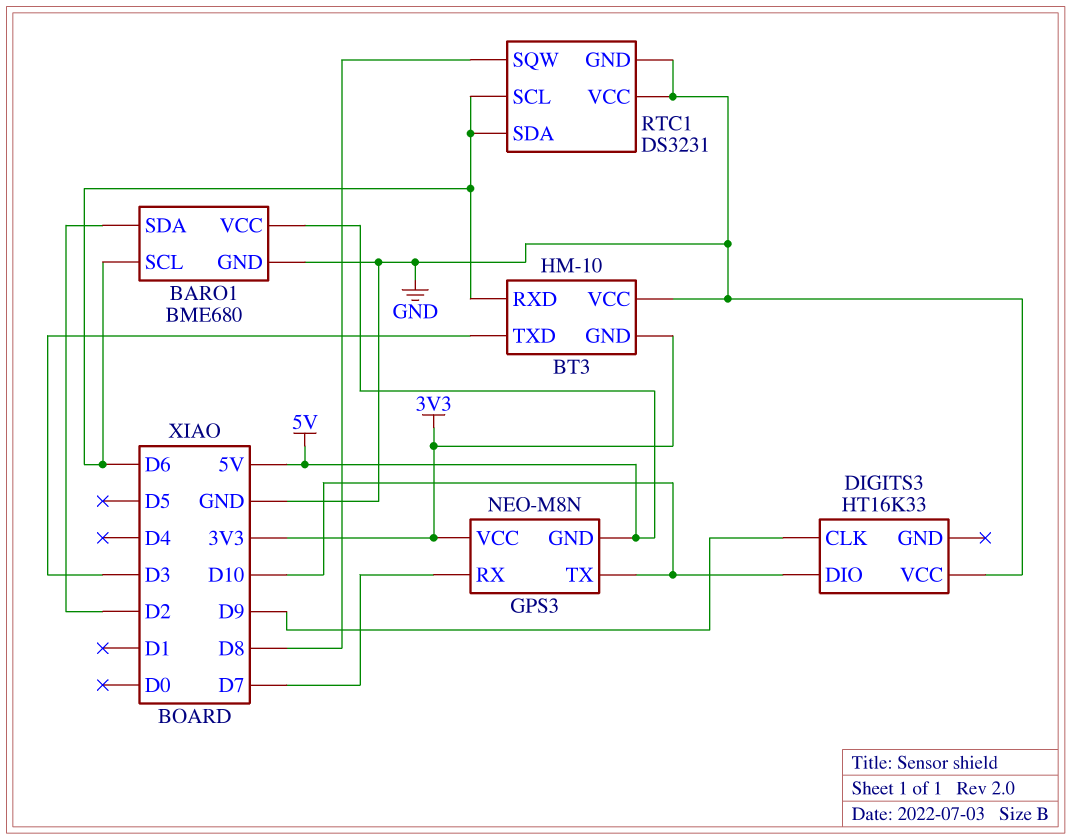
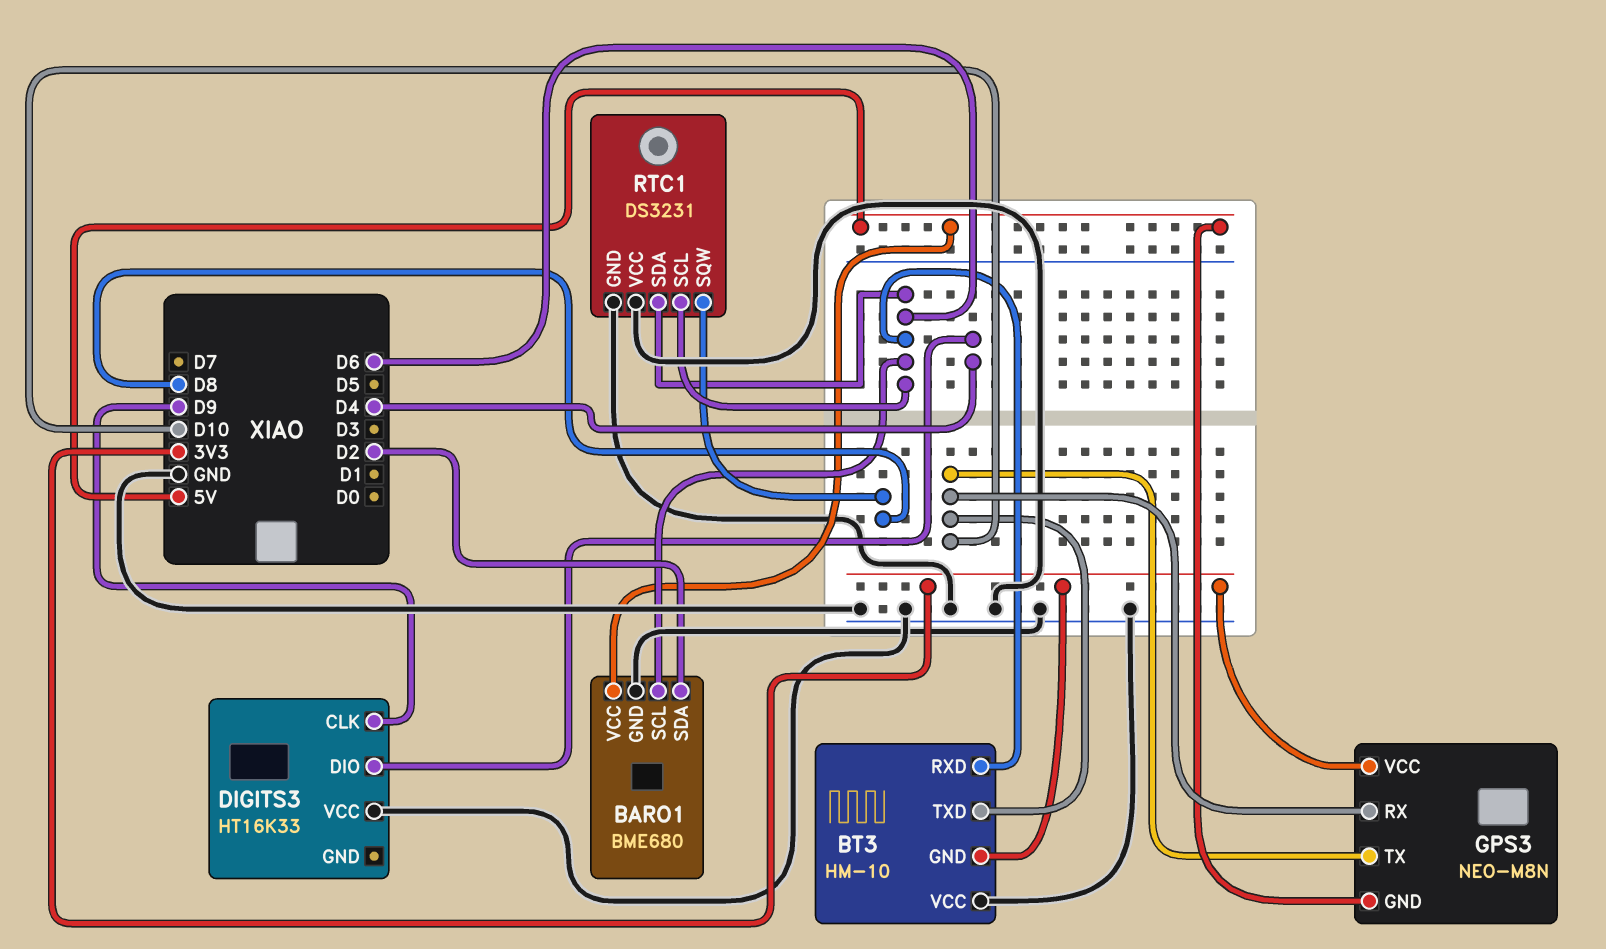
BT3 pin TXD: D3 -> D10
DIGITS3 pin DIO: D10 -> D4
GPS3 pin RX: D7 -> D10

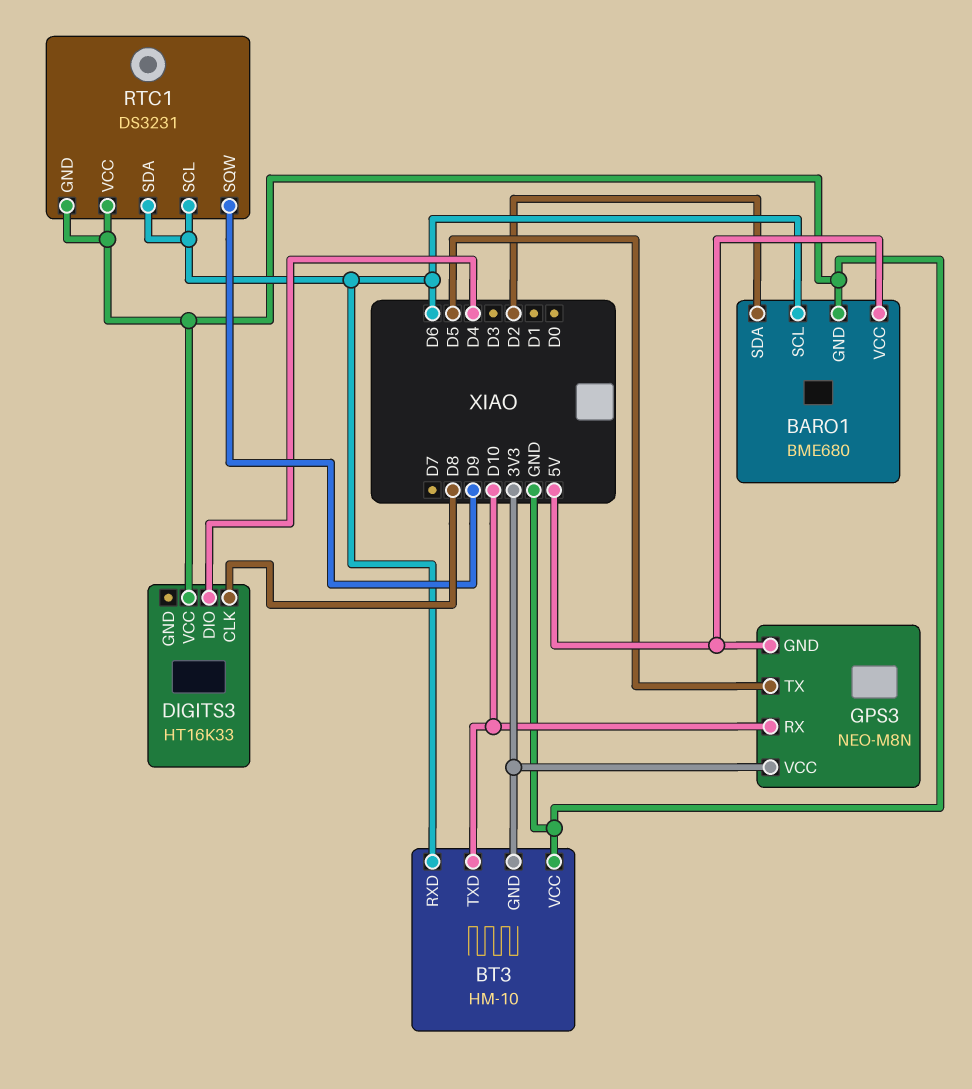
DIGITS3 pin CLK: D9 -> D8
GPS3 pin TX: D10 -> D5
RTC1 pin SQW: D8 -> D9

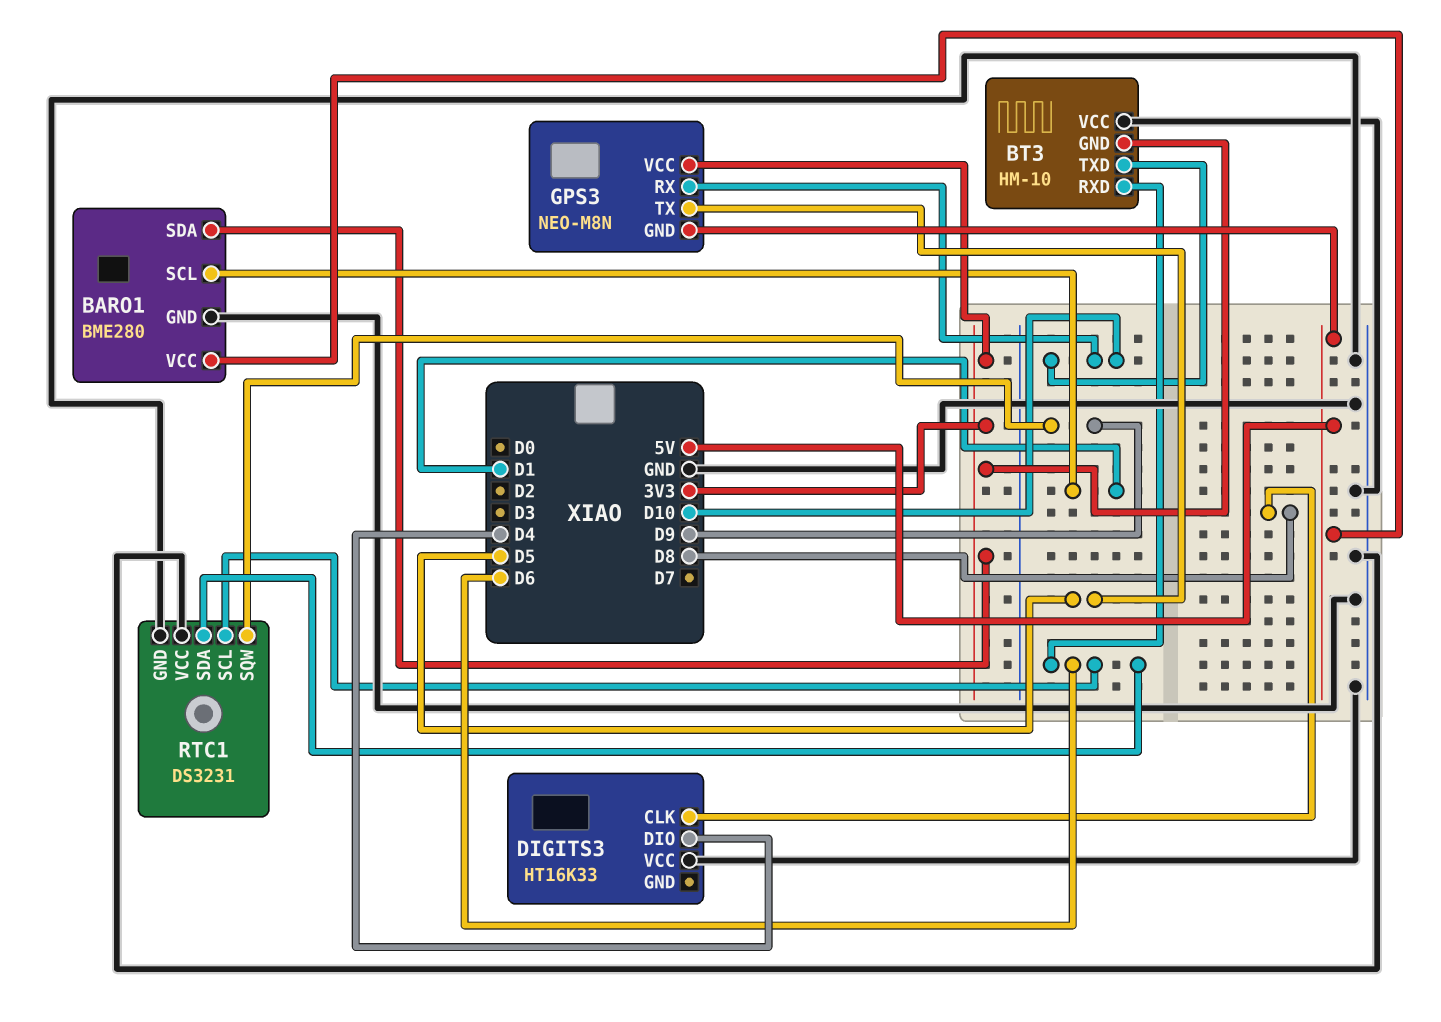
BARO1: BME680 -> BME280
BARO1 pin SCL: D6 -> D1
BARO1 pin SDA: D2 -> 3V3

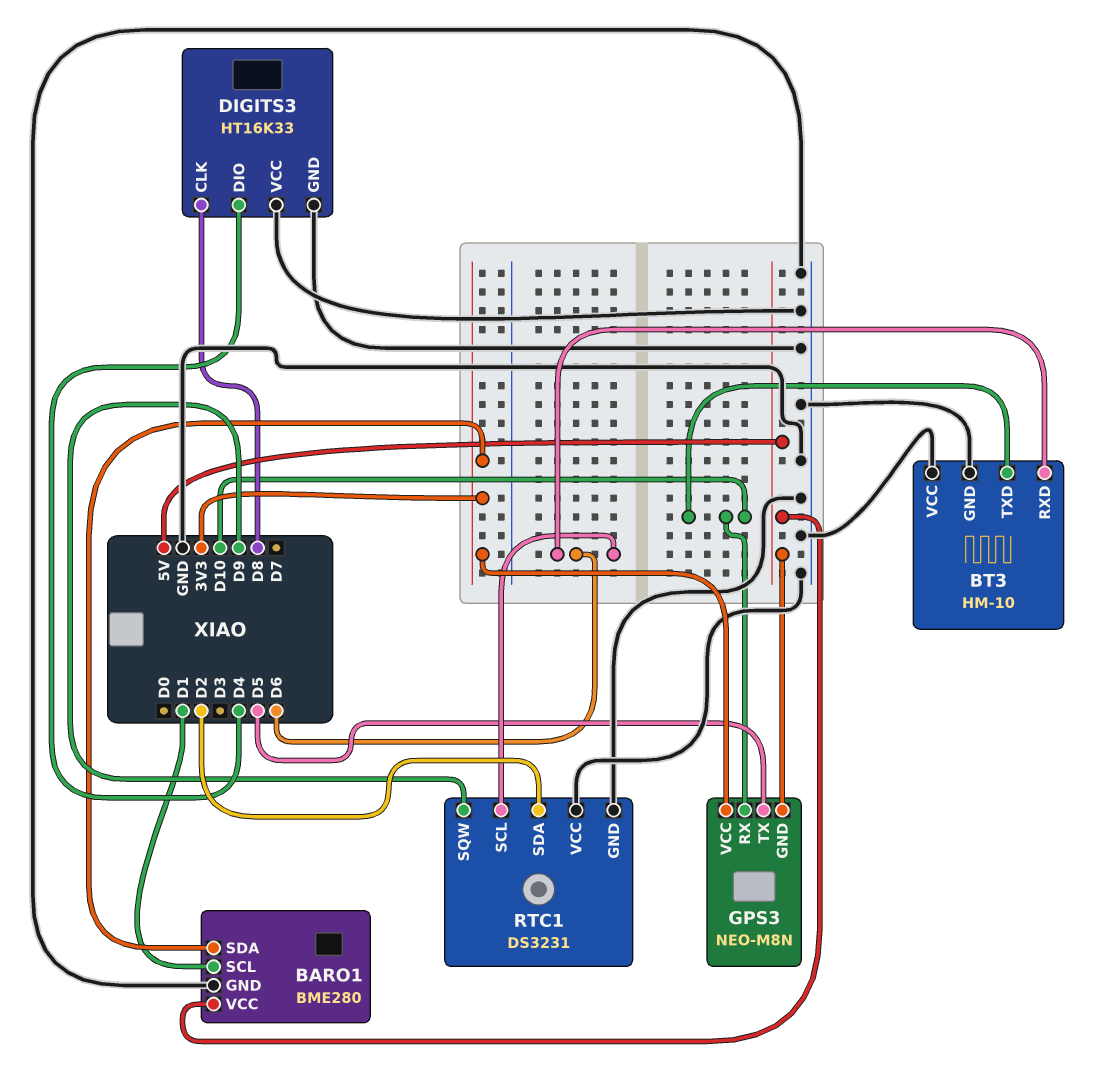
BT3 pin GND: 3V3 -> GND
DIGITS3 pin GND: none -> GND
RTC1 pin SDA: D6 -> D2

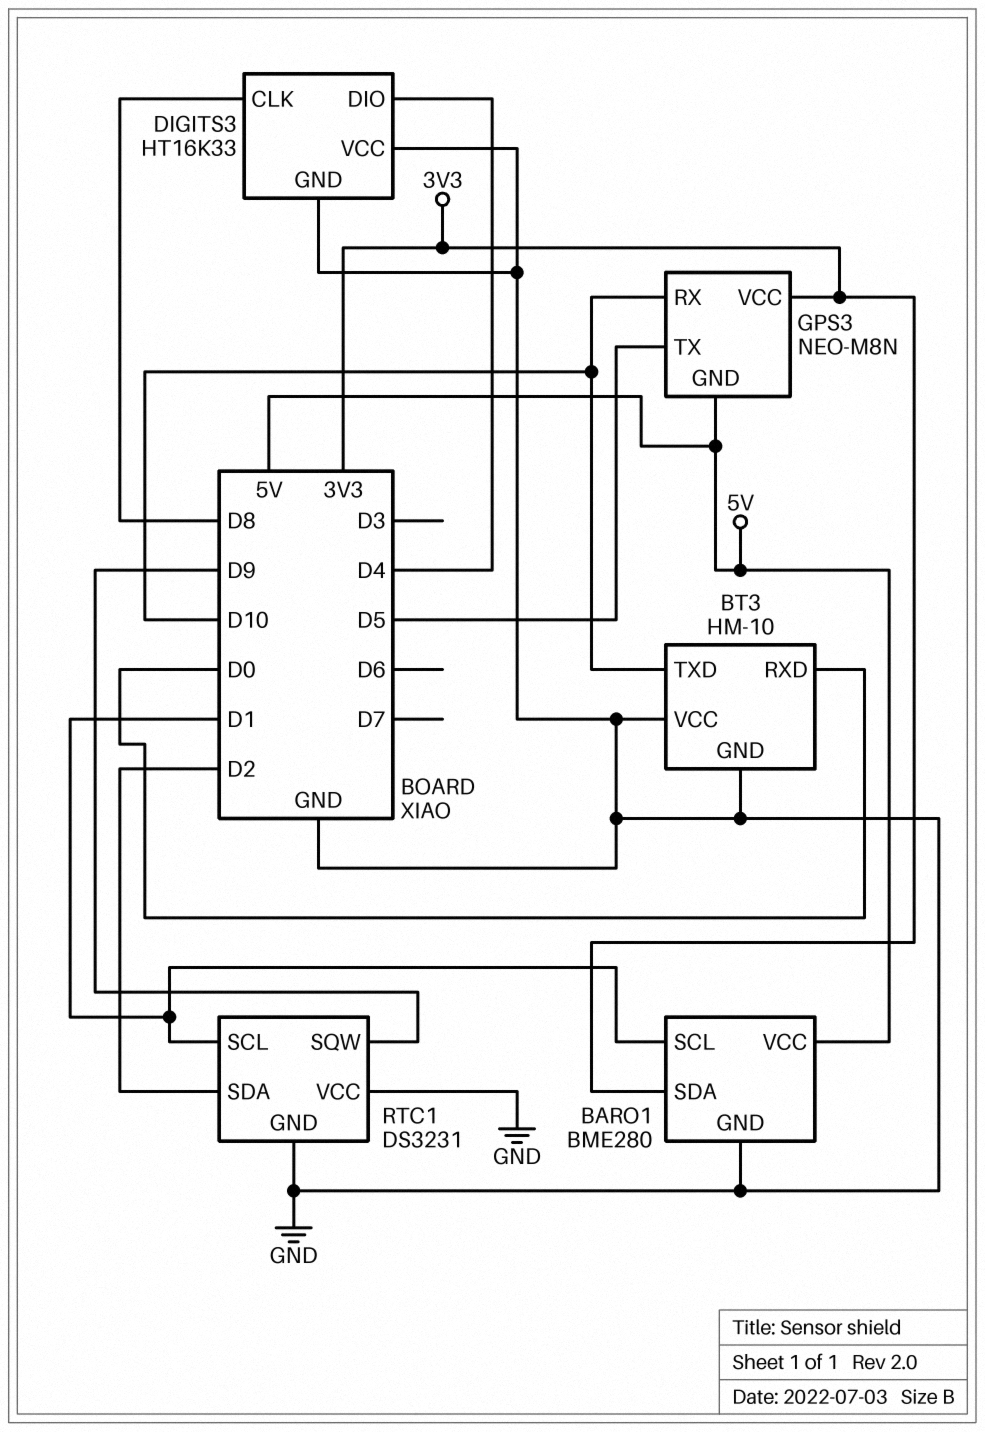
BT3 pin RXD: D6 -> D0
RTC1 pin SCL: D6 -> D1

